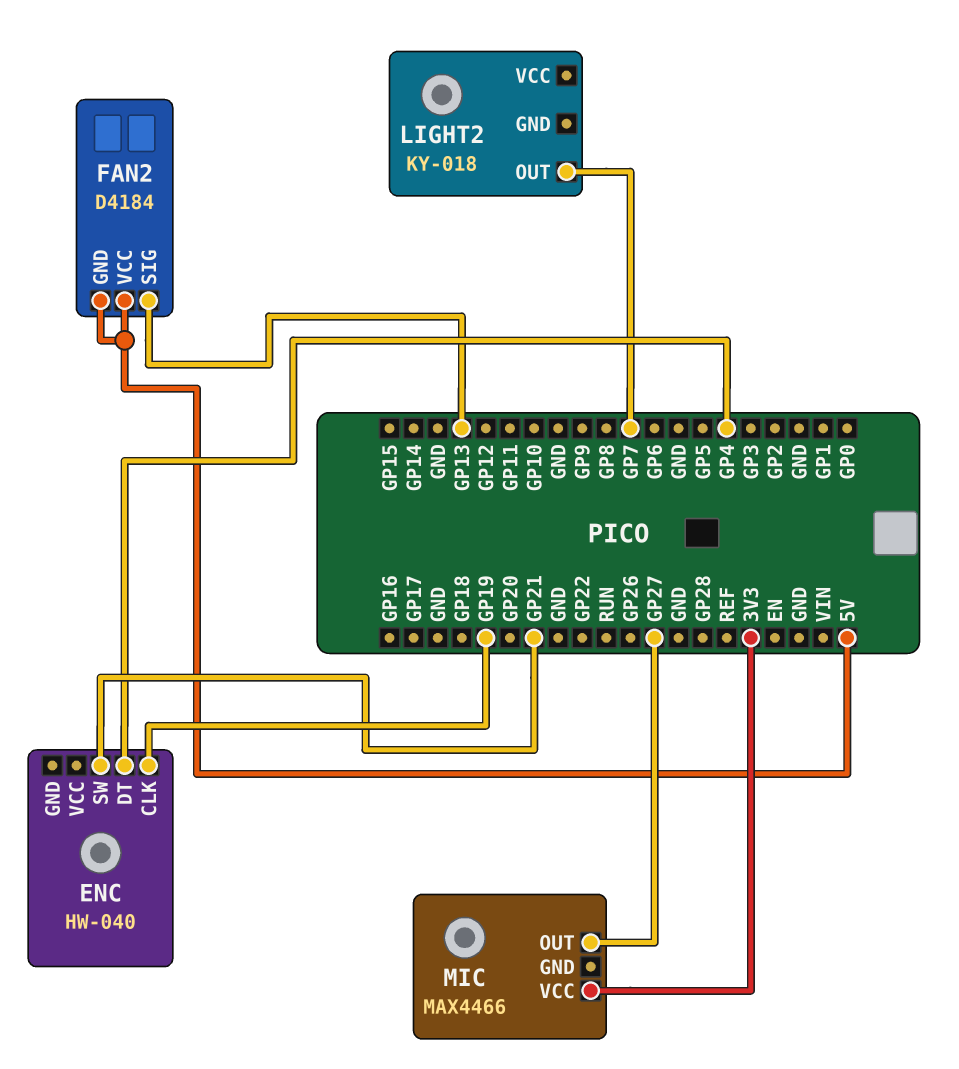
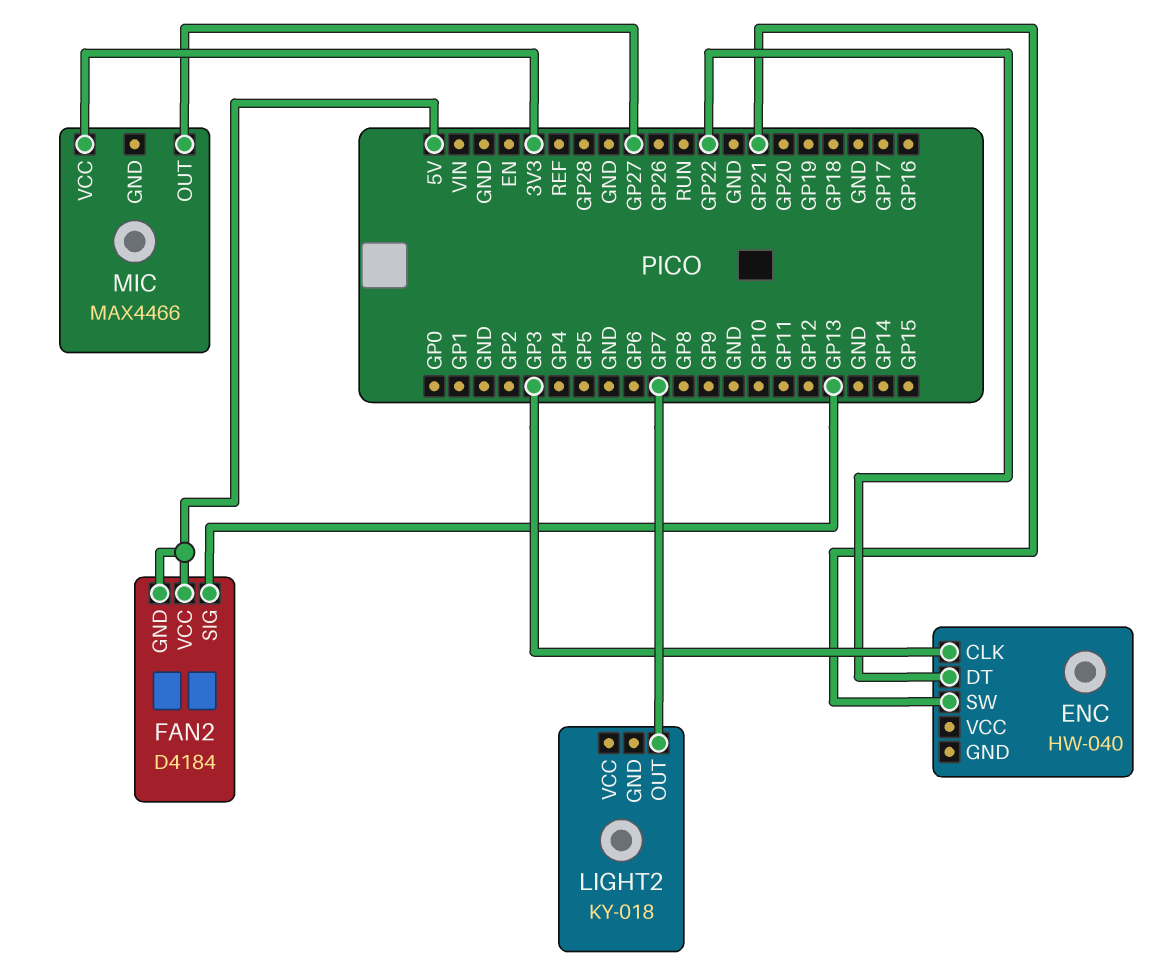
ENC pin CLK: GP19 -> GP3
ENC pin DT: GP4 -> GP22

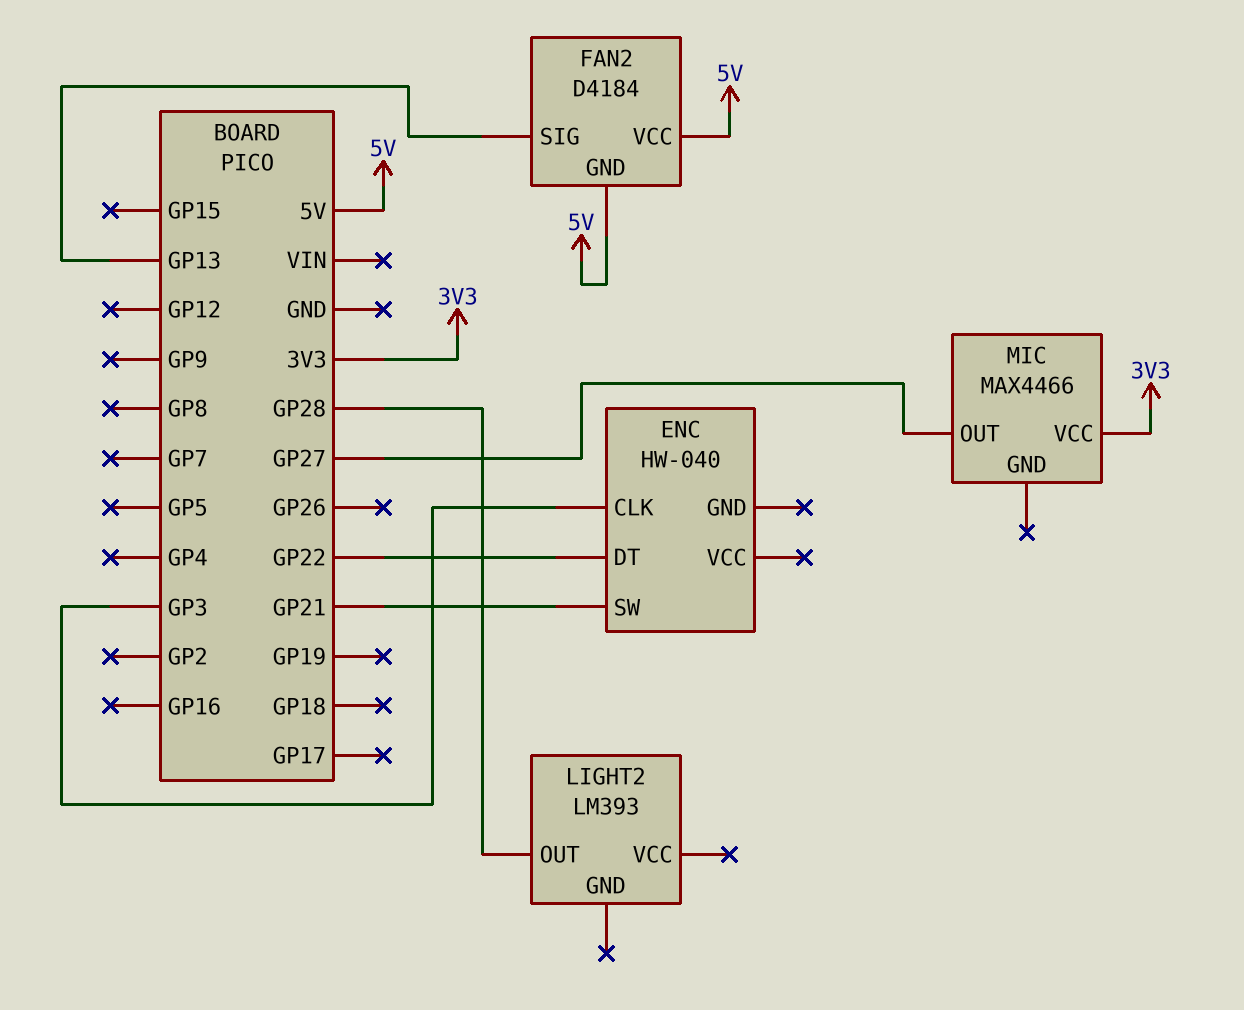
LIGHT2: KY-018 -> LM393
LIGHT2 pin OUT: GP7 -> GP28

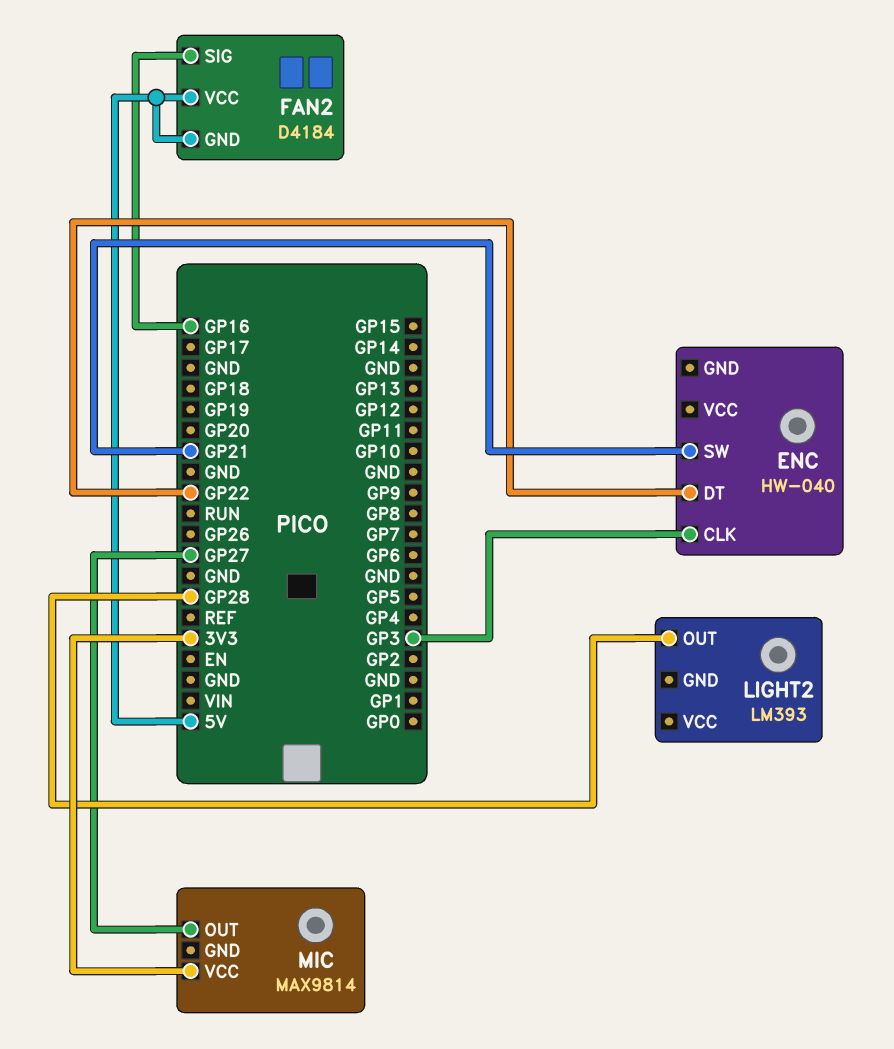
FAN2 pin SIG: GP13 -> GP16
MIC: MAX4466 -> MAX9814

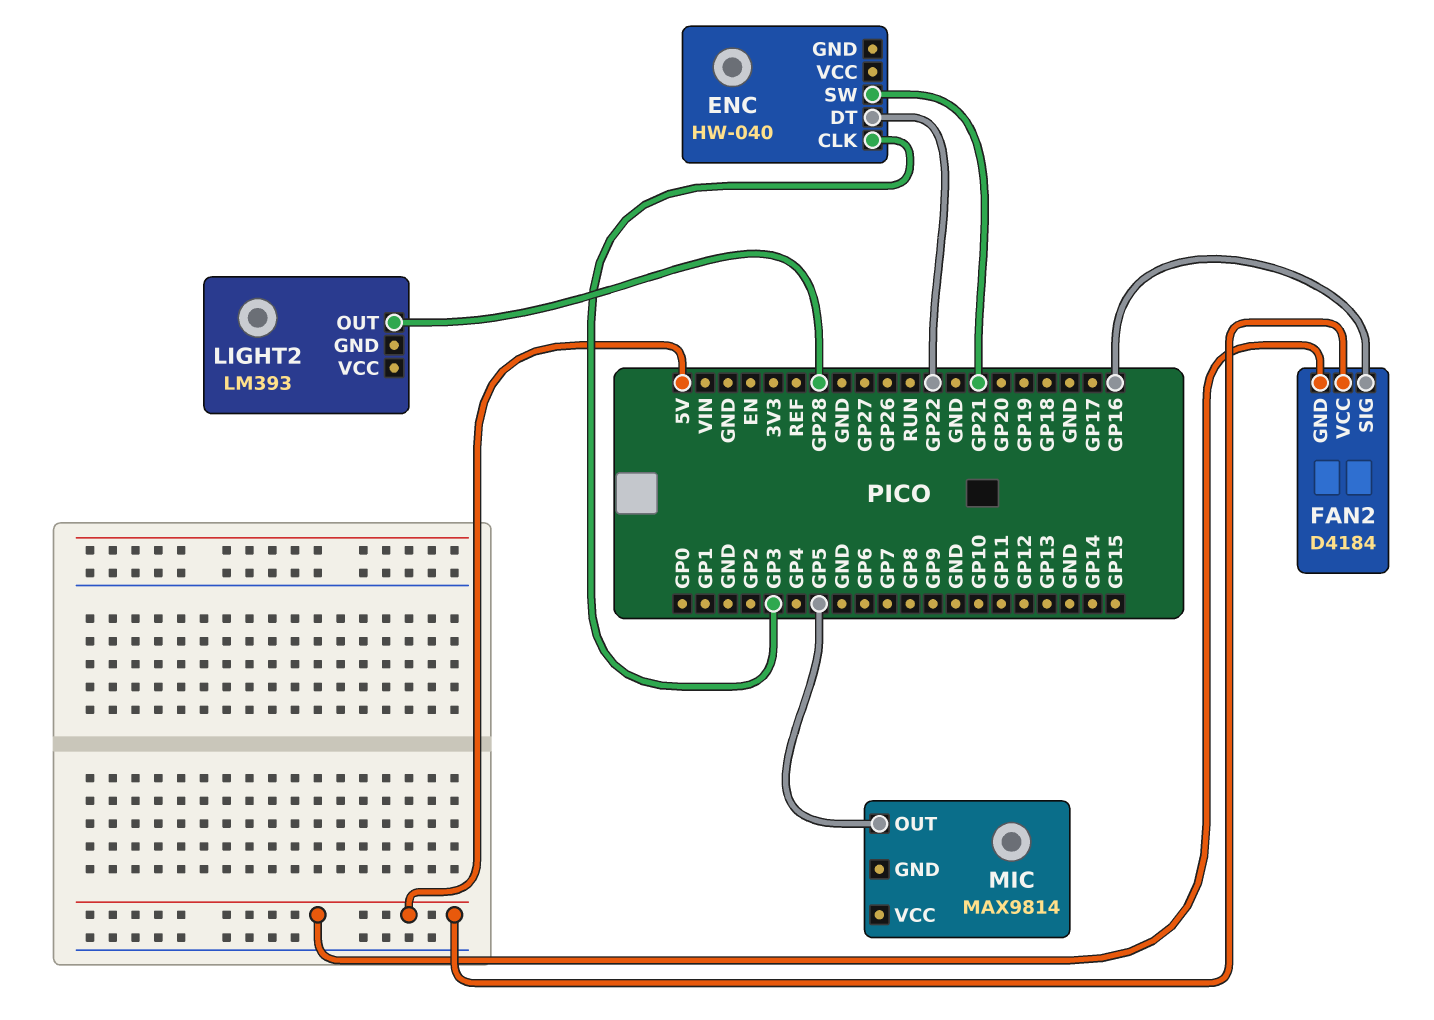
MIC pin OUT: GP27 -> GP5
MIC pin VCC: 3V3 -> none

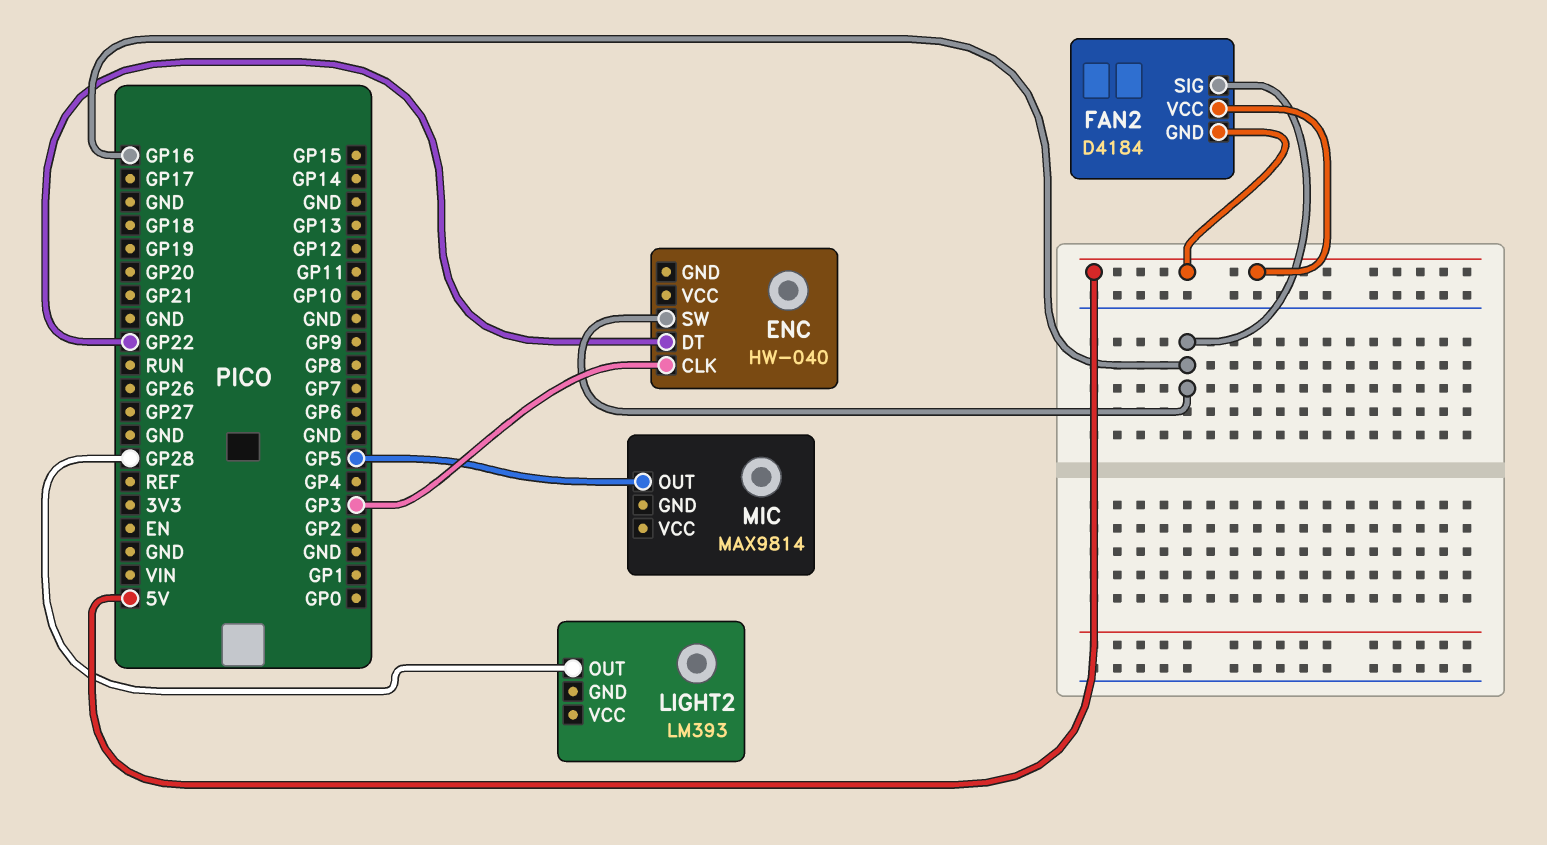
ENC pin SW: GP21 -> GP16

